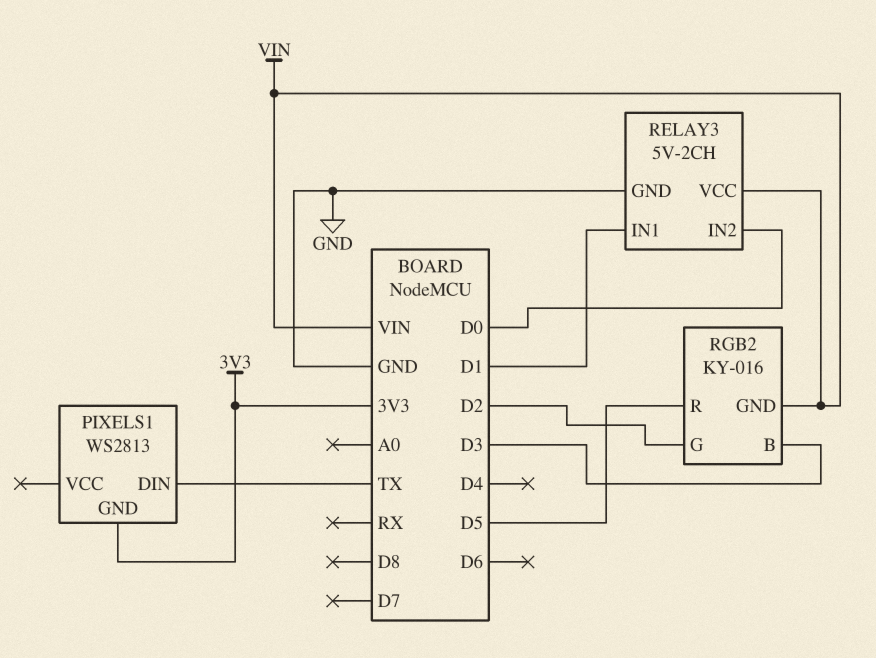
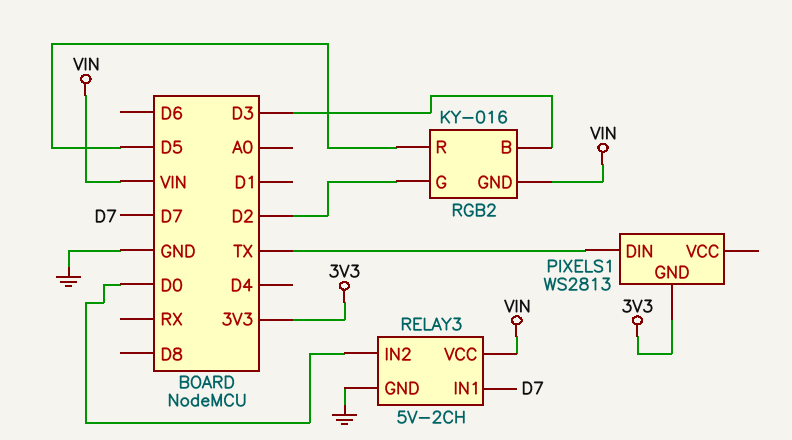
RELAY3 pin IN1: D1 -> D7

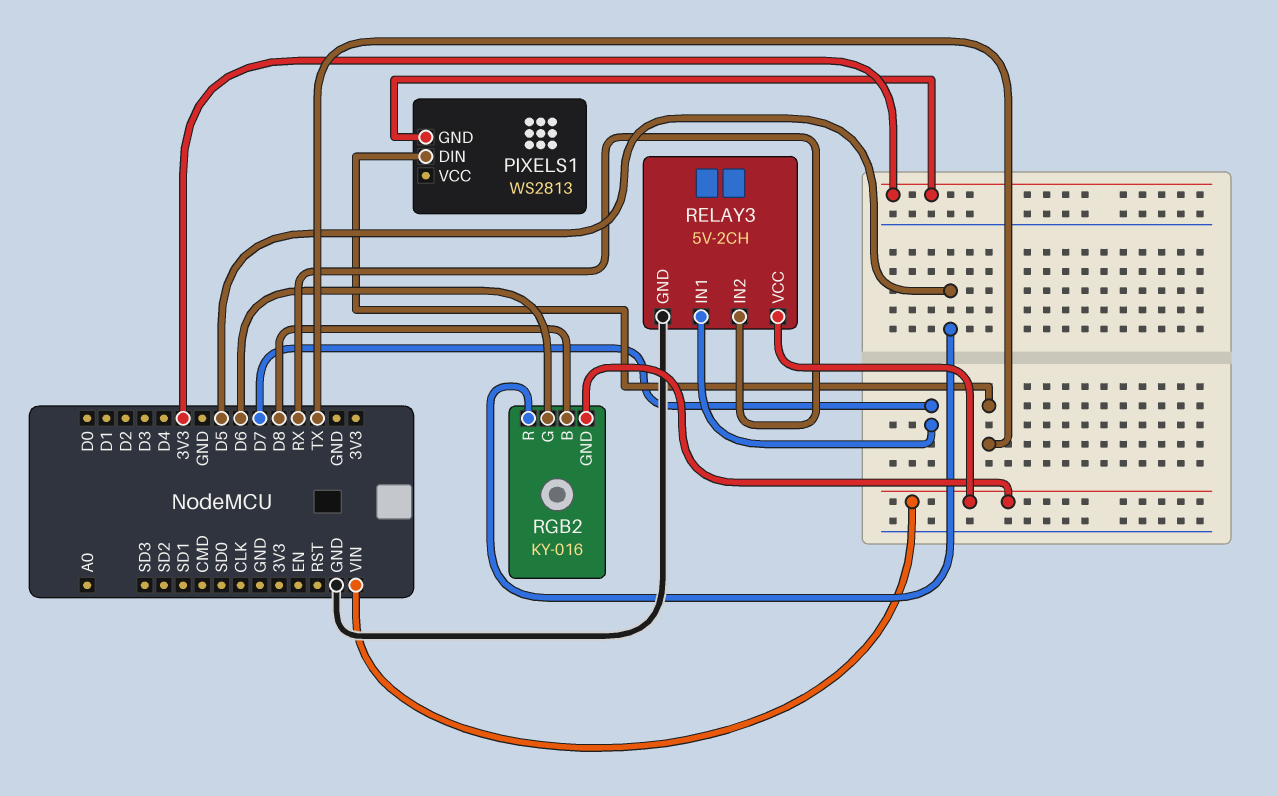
RELAY3 pin IN2: D0 -> RX
RGB2 pin B: D3 -> D8
RGB2 pin G: D2 -> D6

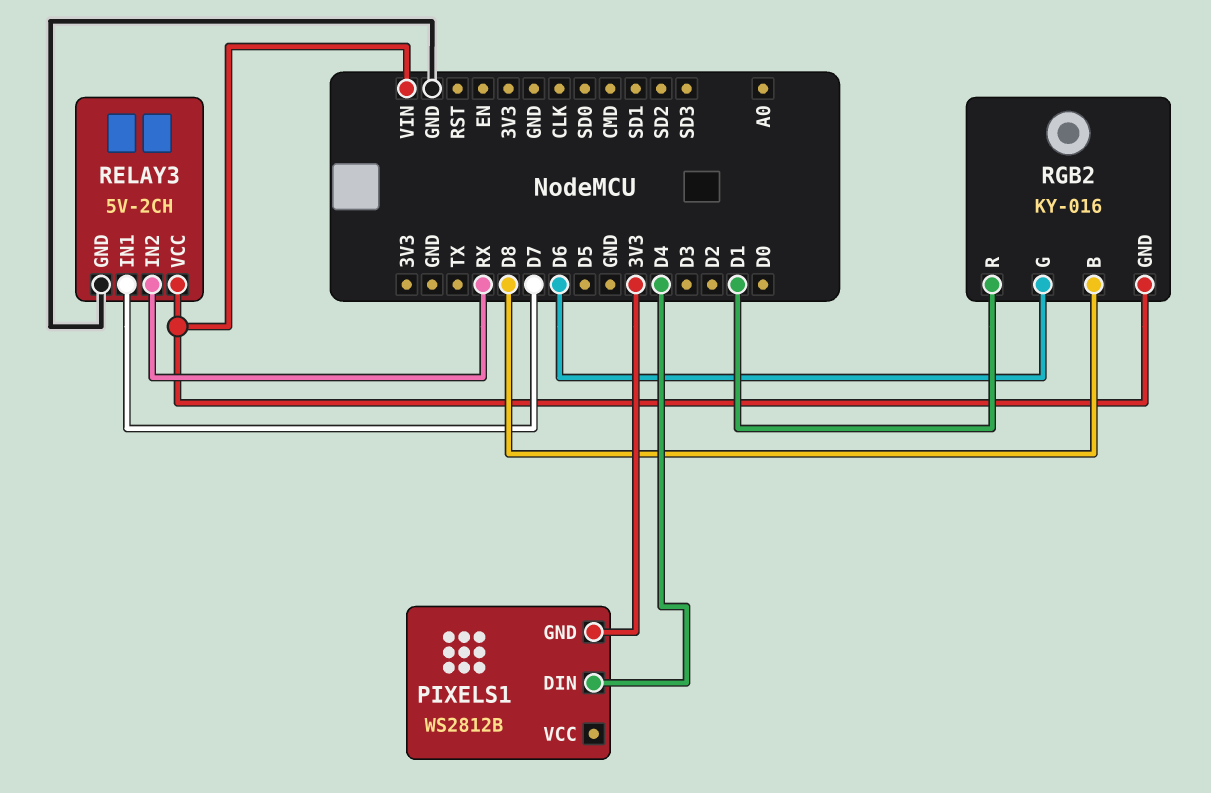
PIXELS1: WS2813 -> WS2812B
PIXELS1 pin DIN: TX -> D4
RGB2 pin R: D5 -> D1

